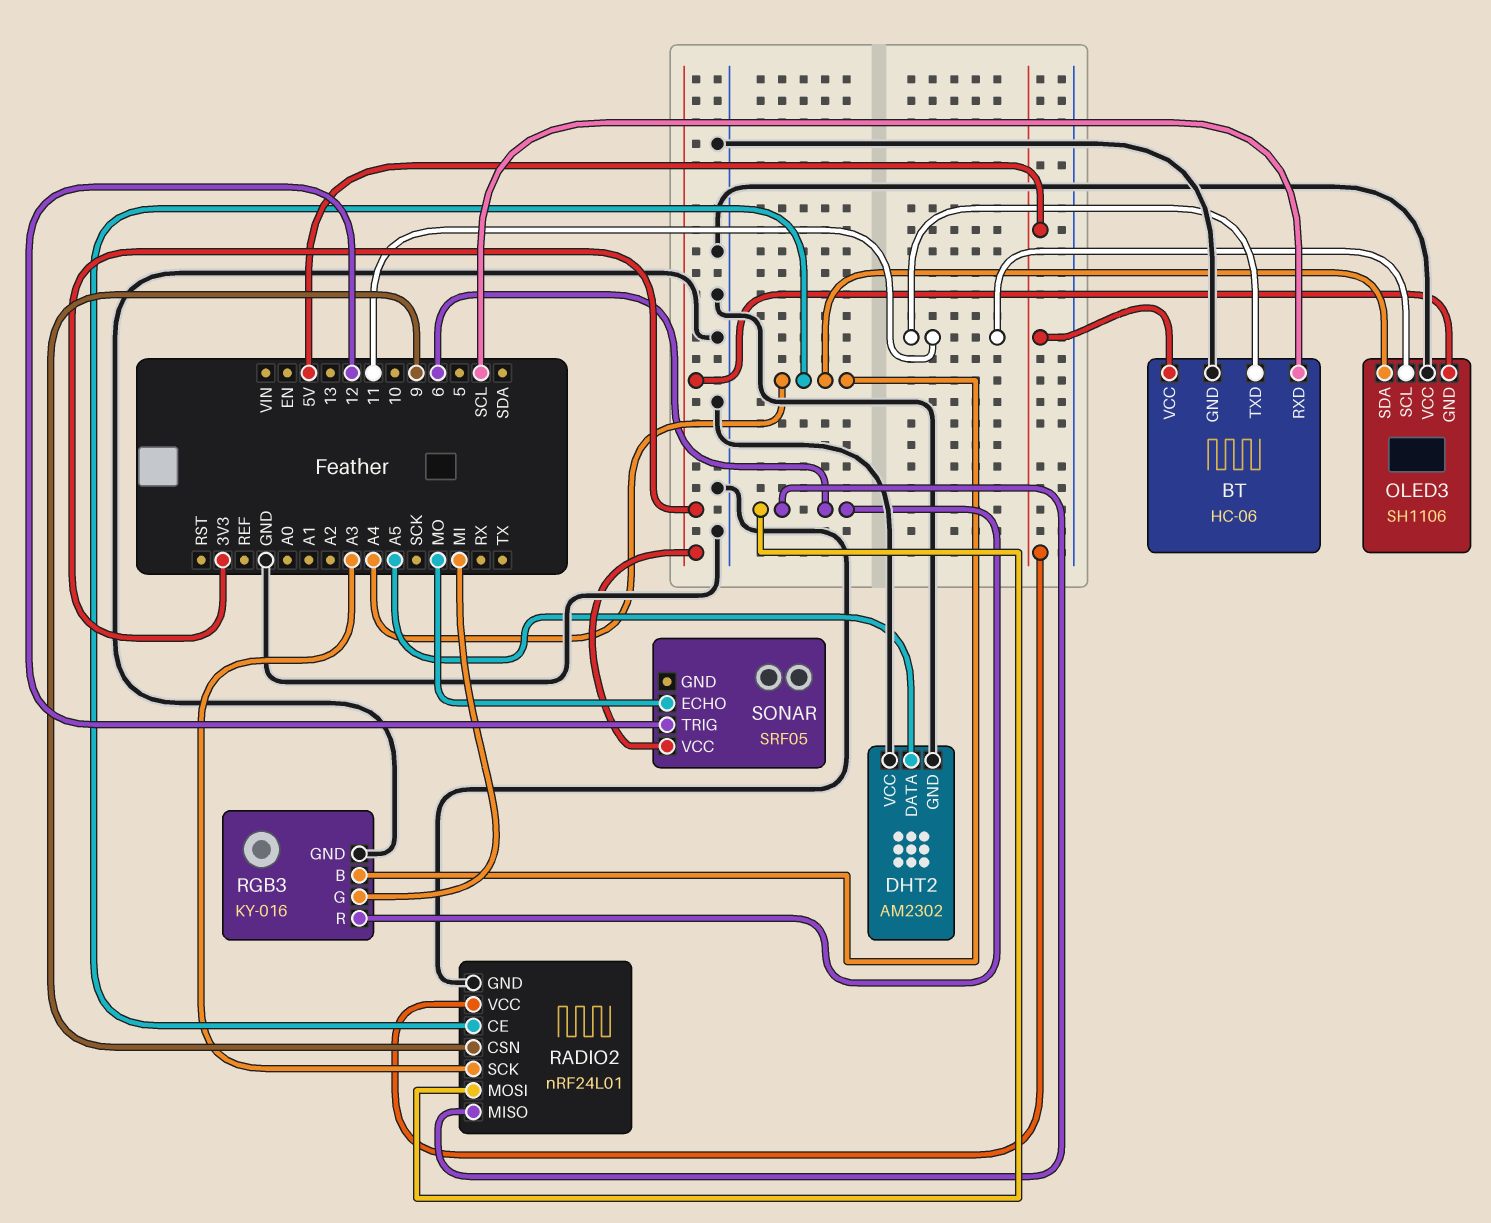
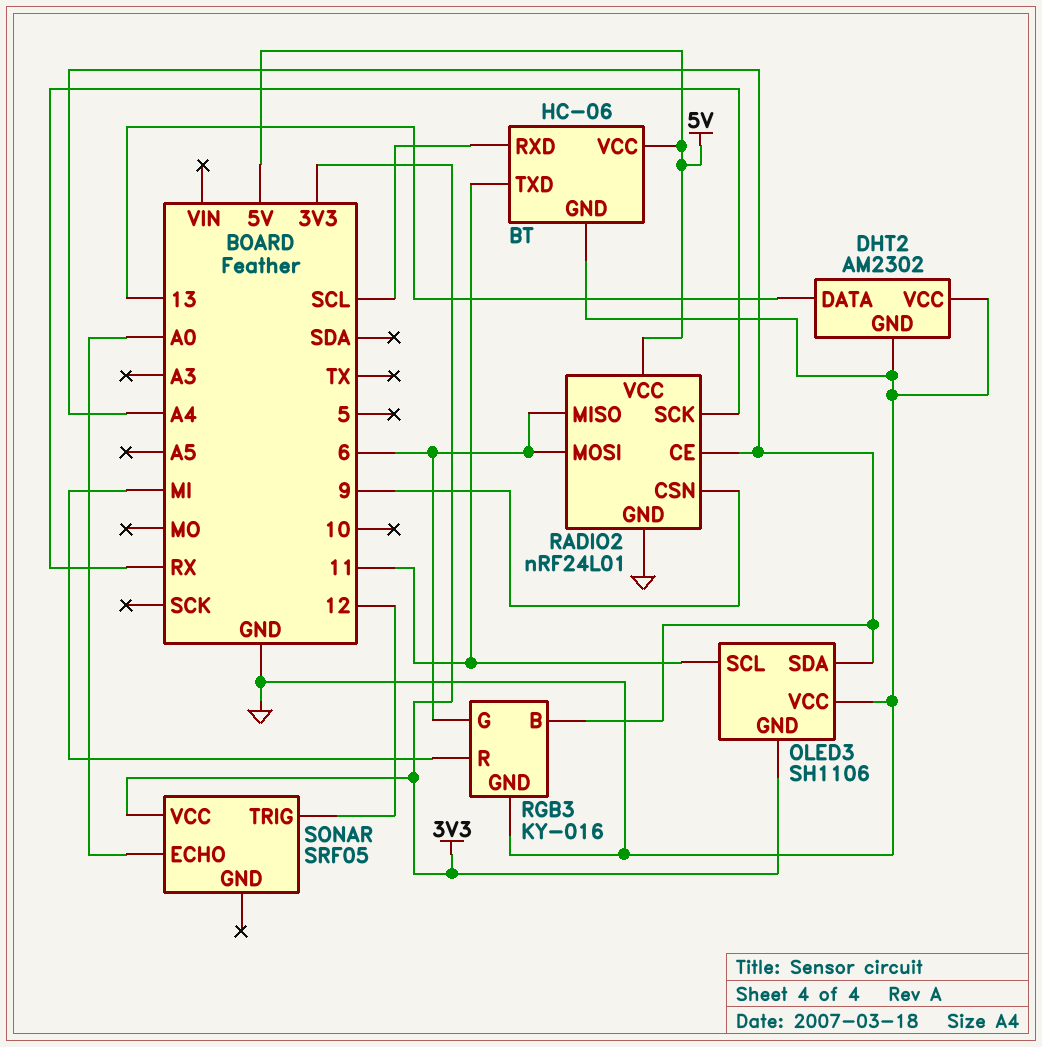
DHT2 pin DATA: A5 -> 13
RADIO2 pin SCK: A3 -> RX
RGB3 pin G: MI -> 6
RGB3 pin R: 6 -> MI
SONAR pin ECHO: MO -> A0

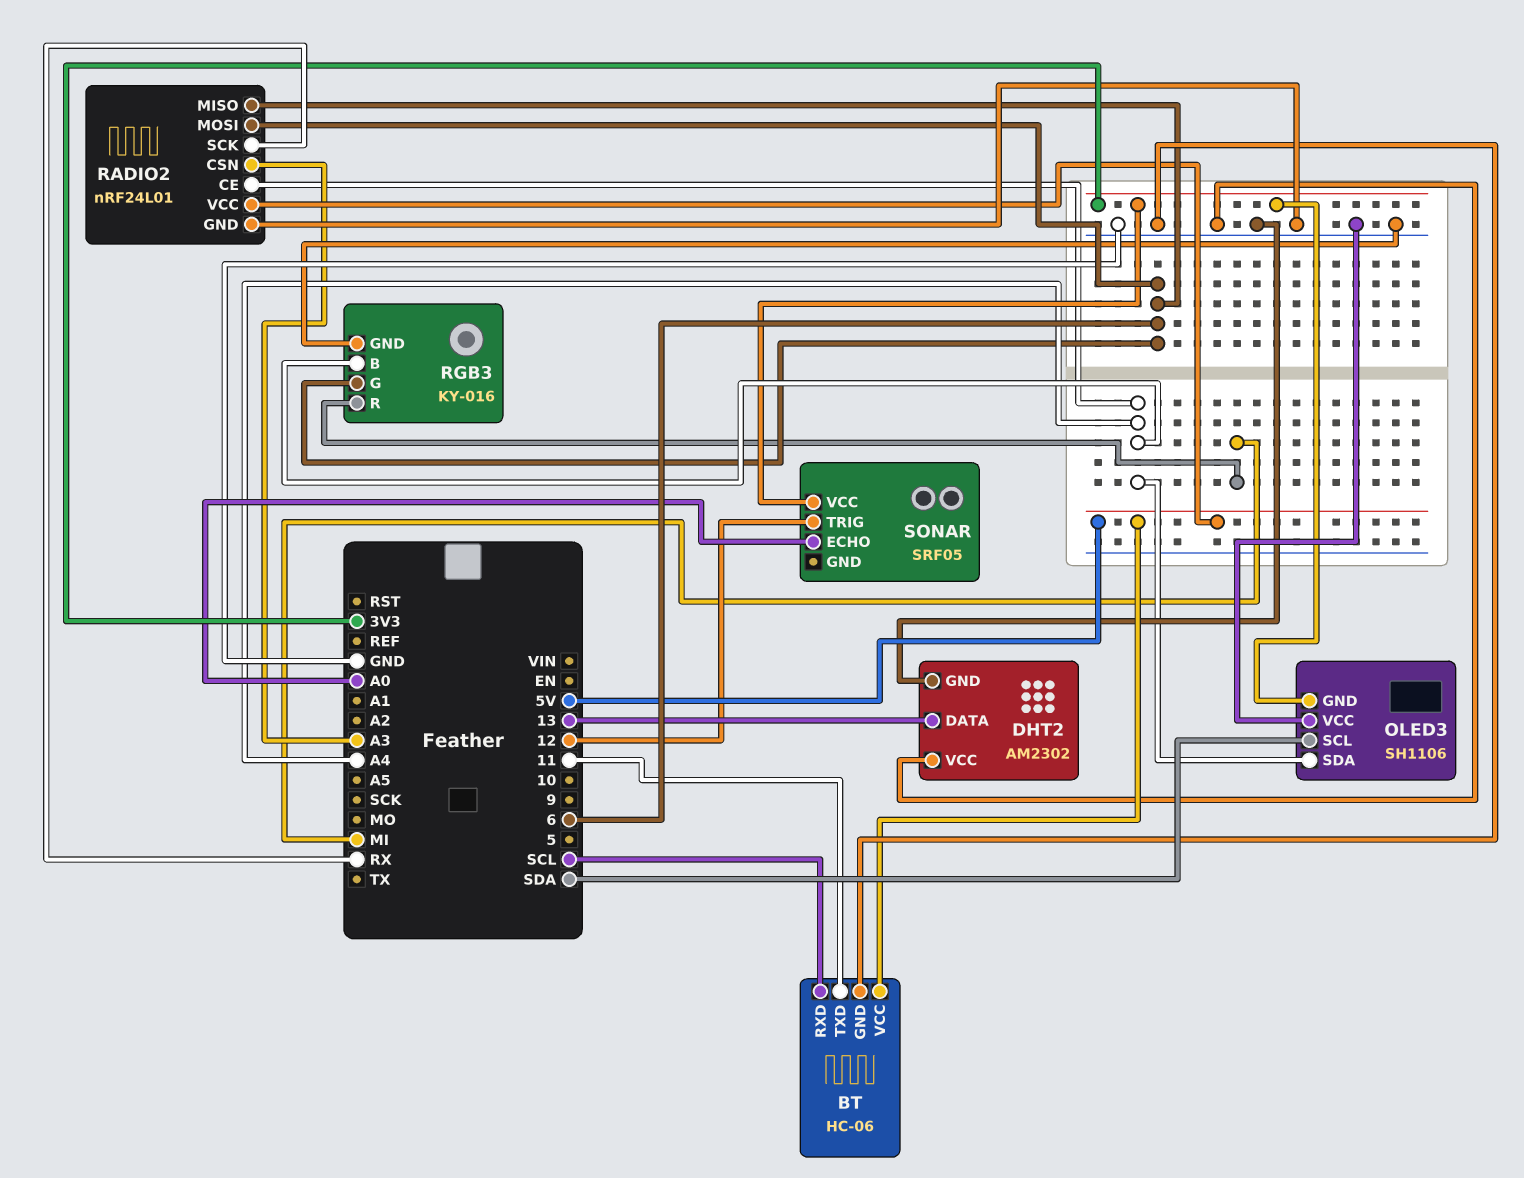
OLED3 pin SCL: 11 -> SDA
RADIO2 pin CSN: 9 -> A3

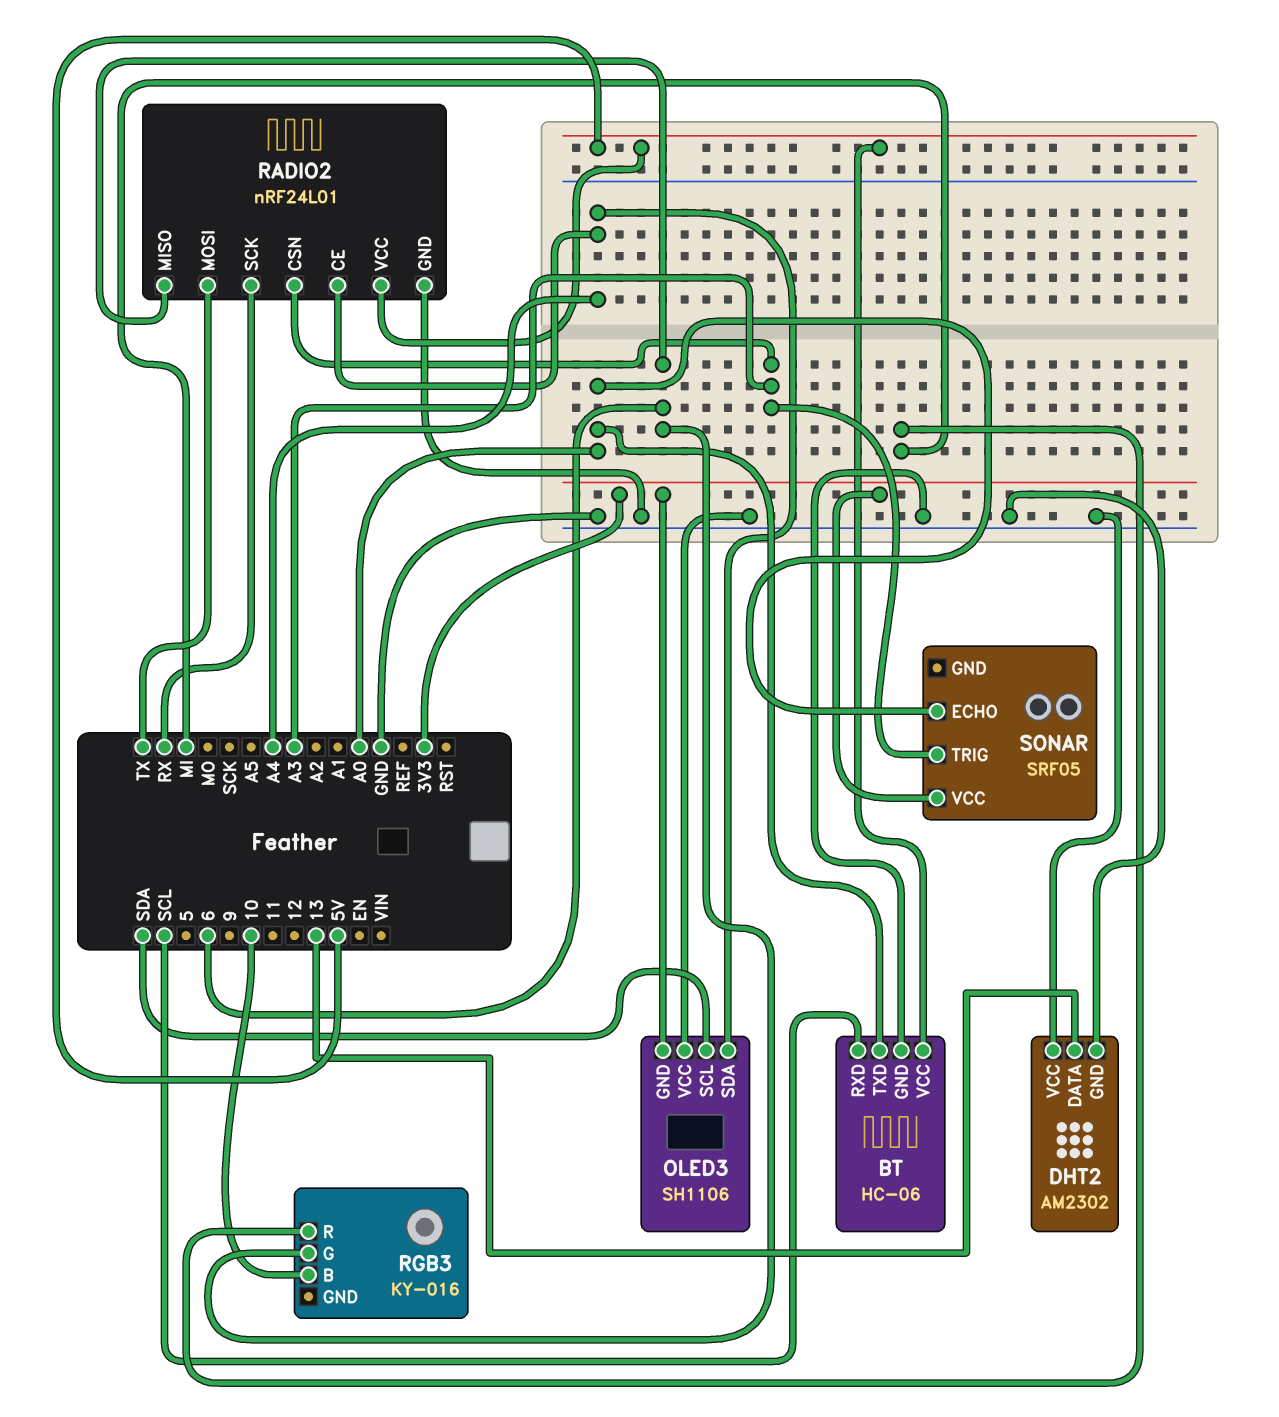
BT pin TXD: 11 -> A0
RADIO2 pin MOSI: 6 -> TX
RGB3 pin B: A4 -> 10
RGB3 pin GND: GND -> none
SONAR pin TRIG: 12 -> A3

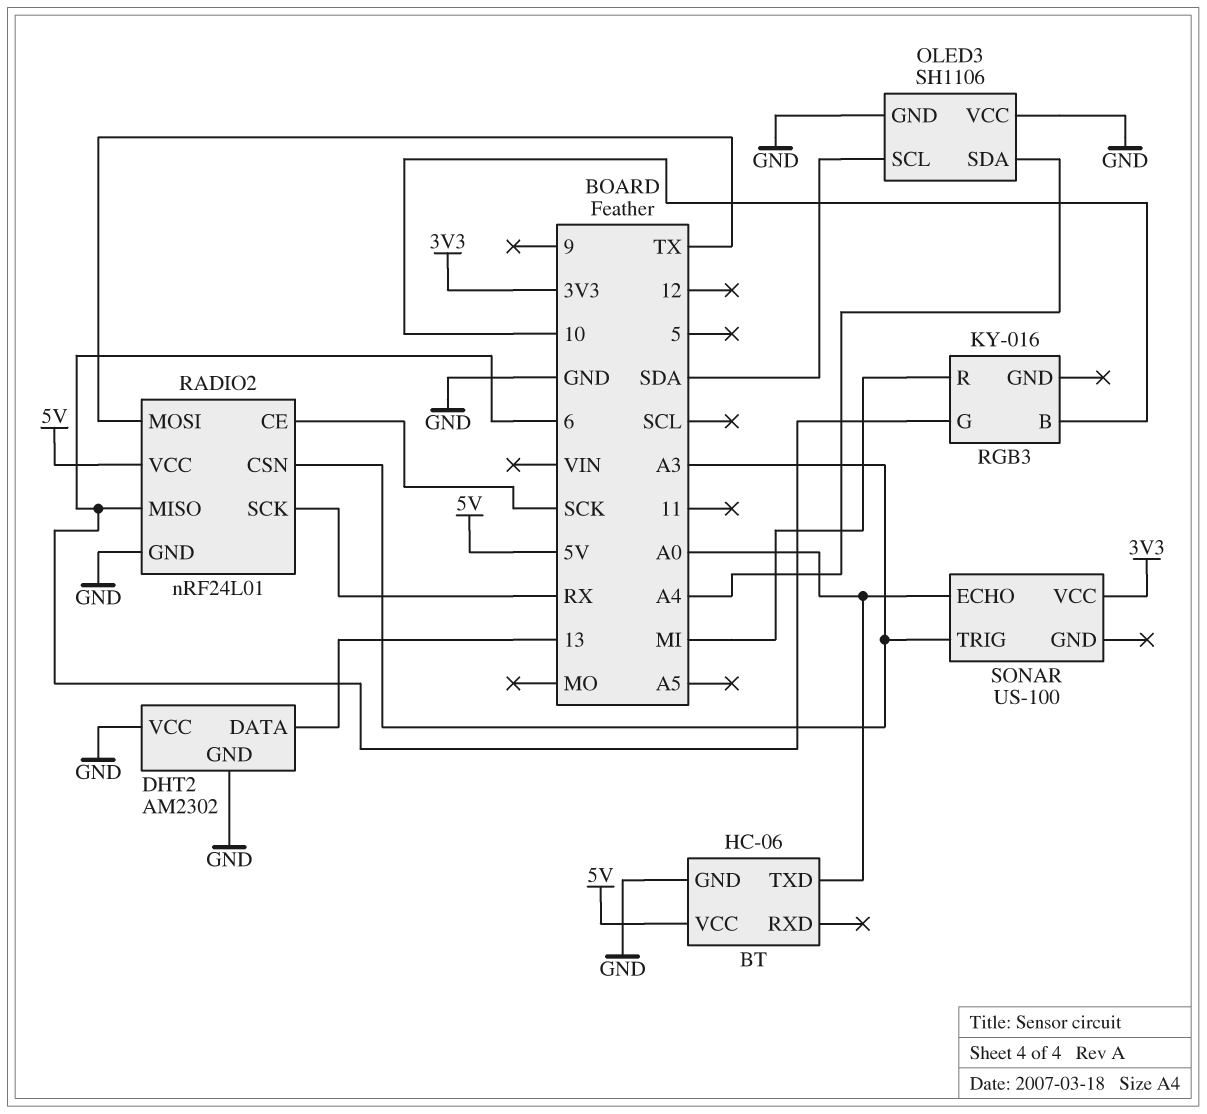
BT pin RXD: SCL -> none
OLED3 pin GND: 3V3 -> GND
RADIO2 pin CE: A4 -> SCK
SONAR: SRF05 -> US-100

